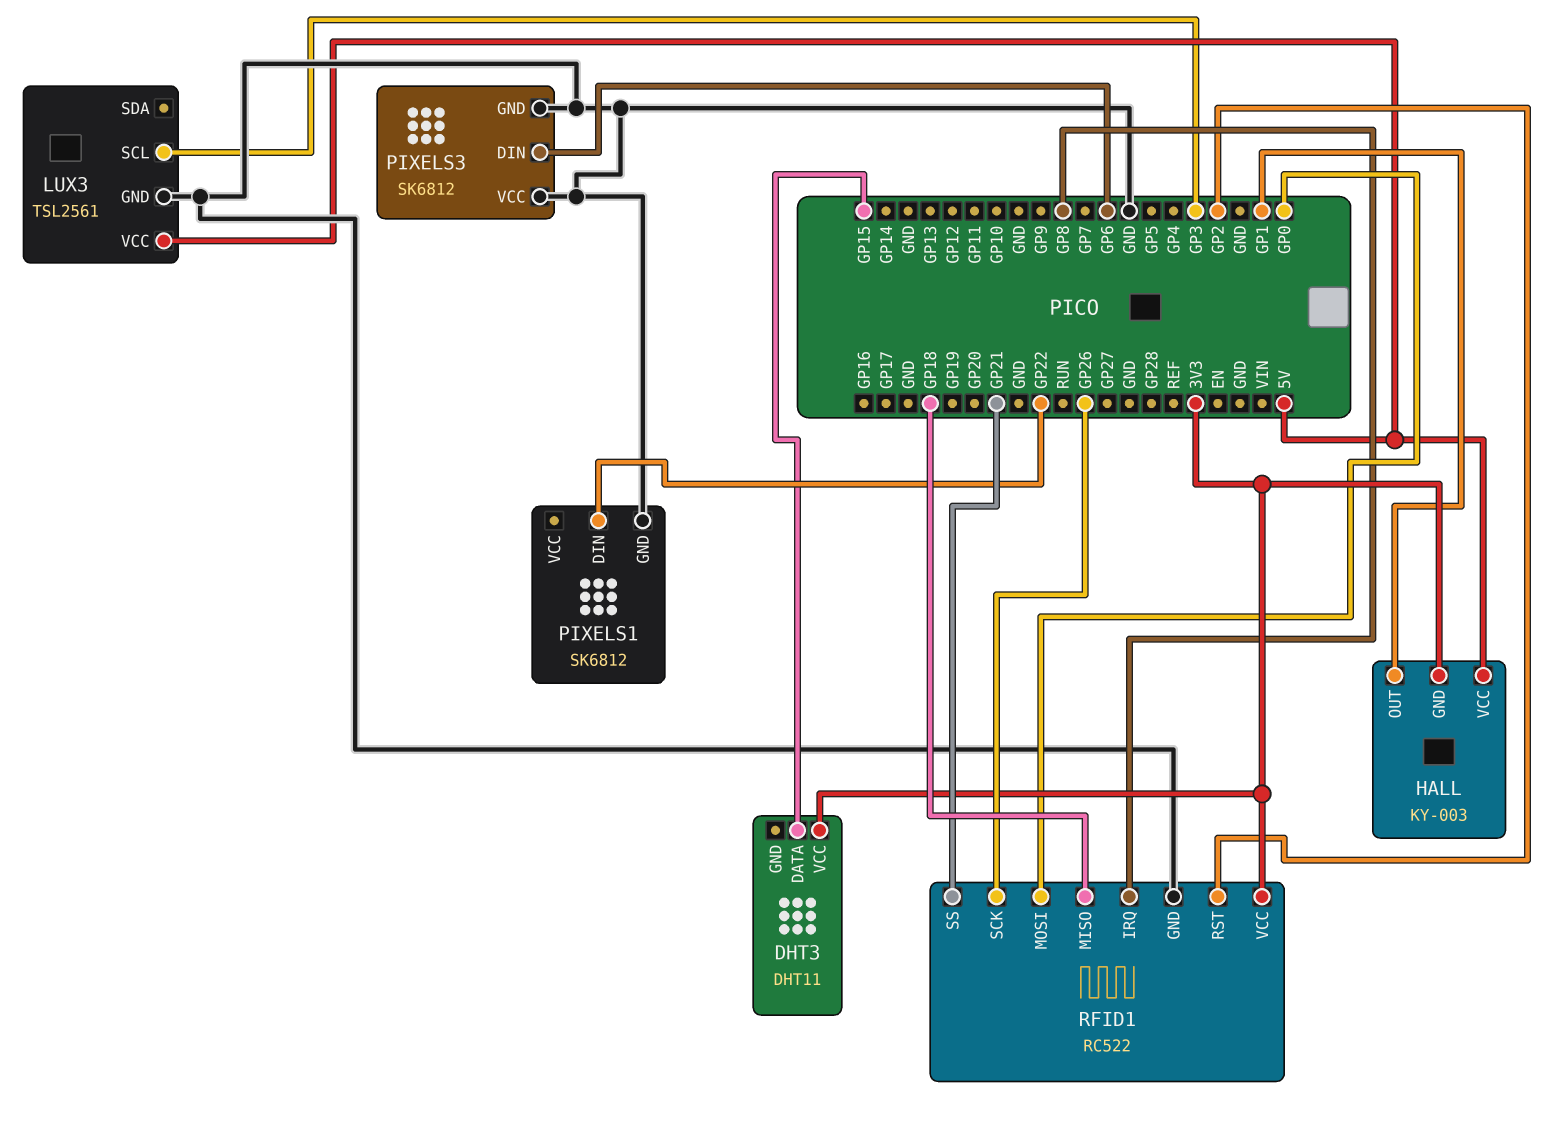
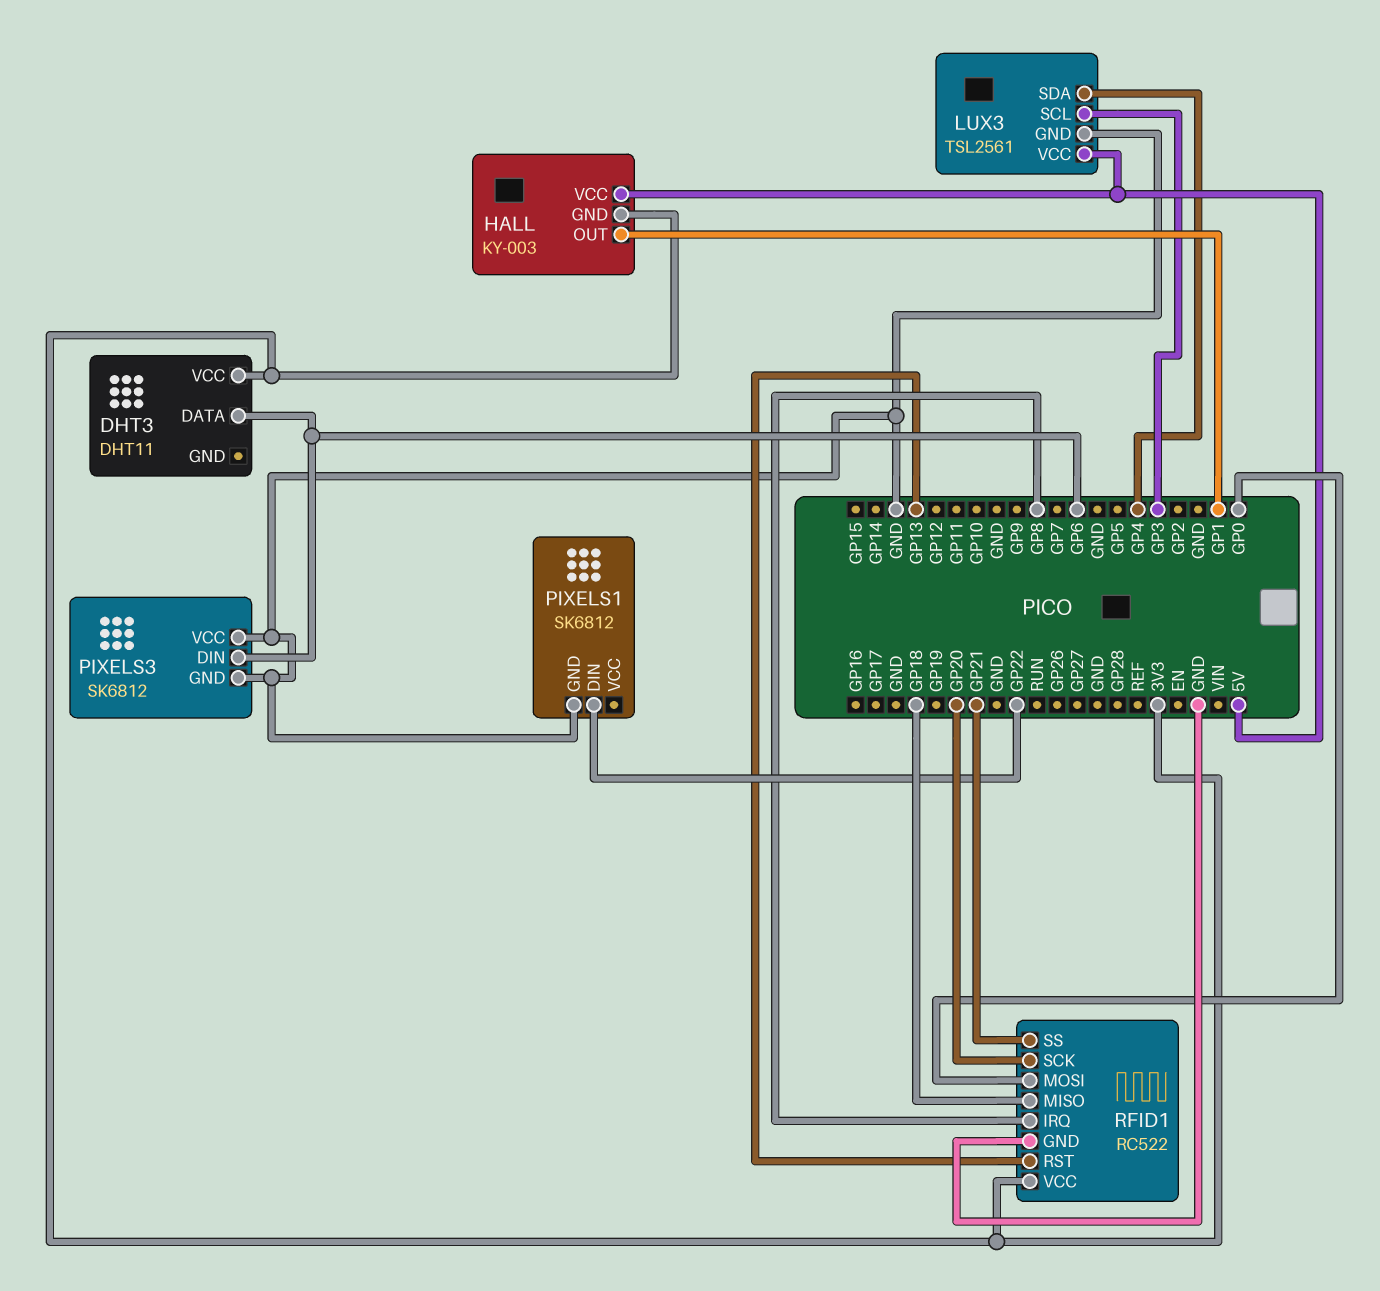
DHT3 pin DATA: GP15 -> GP6
LUX3 pin SDA: none -> GP4
RFID1 pin RST: GP2 -> GP13
RFID1 pin SCK: GP26 -> GP20

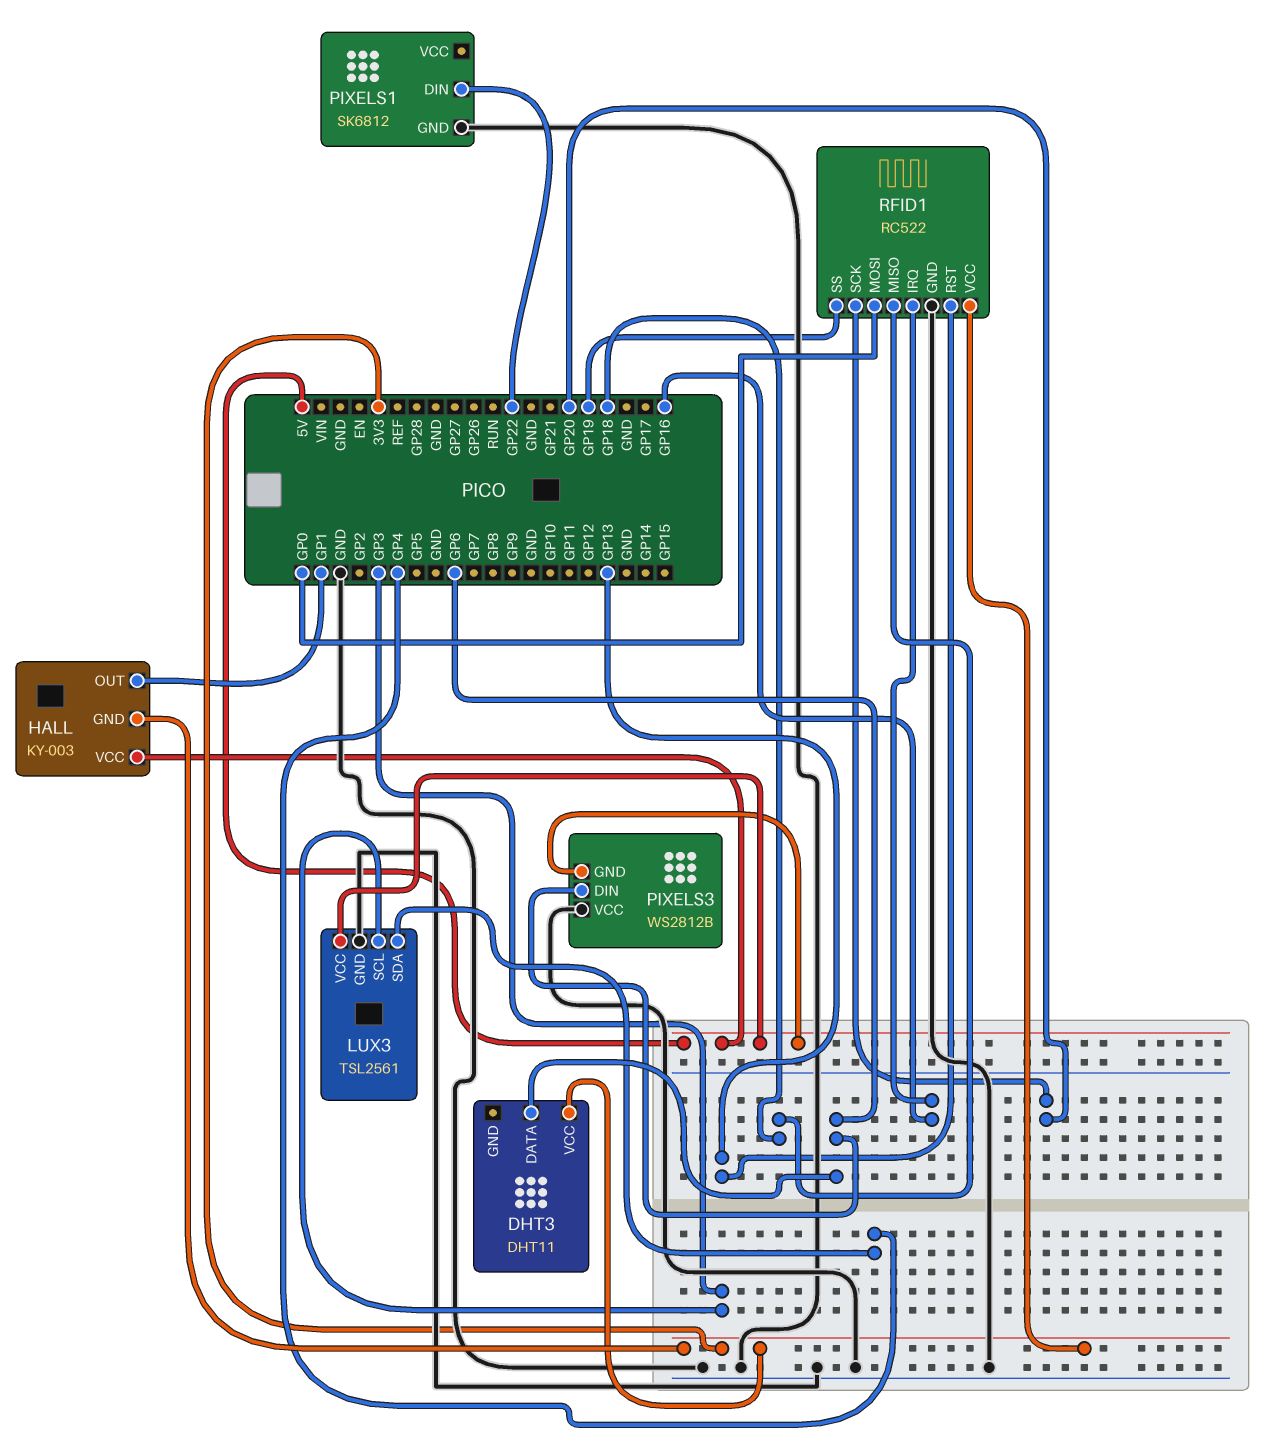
PIXELS3: SK6812 -> WS2812B
PIXELS3 pin GND: GND -> 5V
RFID1 pin IRQ: GP8 -> GP16
RFID1 pin SS: GP21 -> GP19

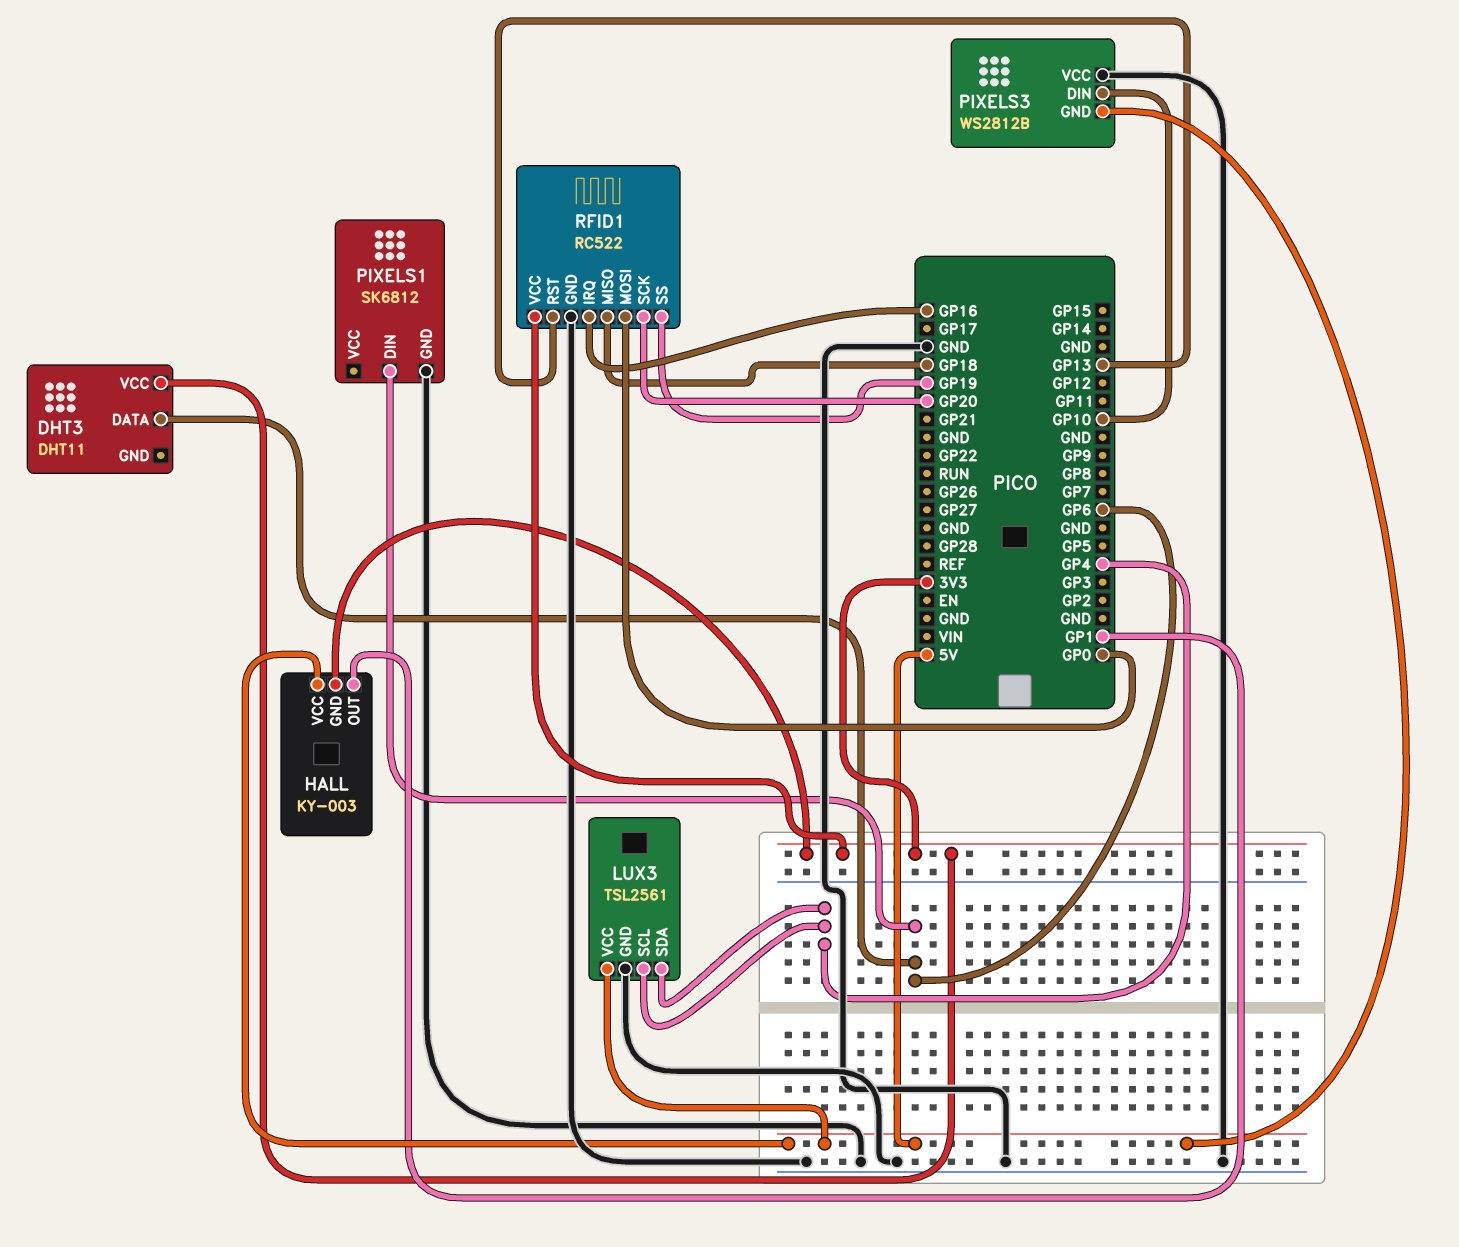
LUX3 pin SCL: GP3 -> GP4
PIXELS1 pin DIN: GP22 -> GP6
PIXELS3 pin DIN: GP6 -> GP10

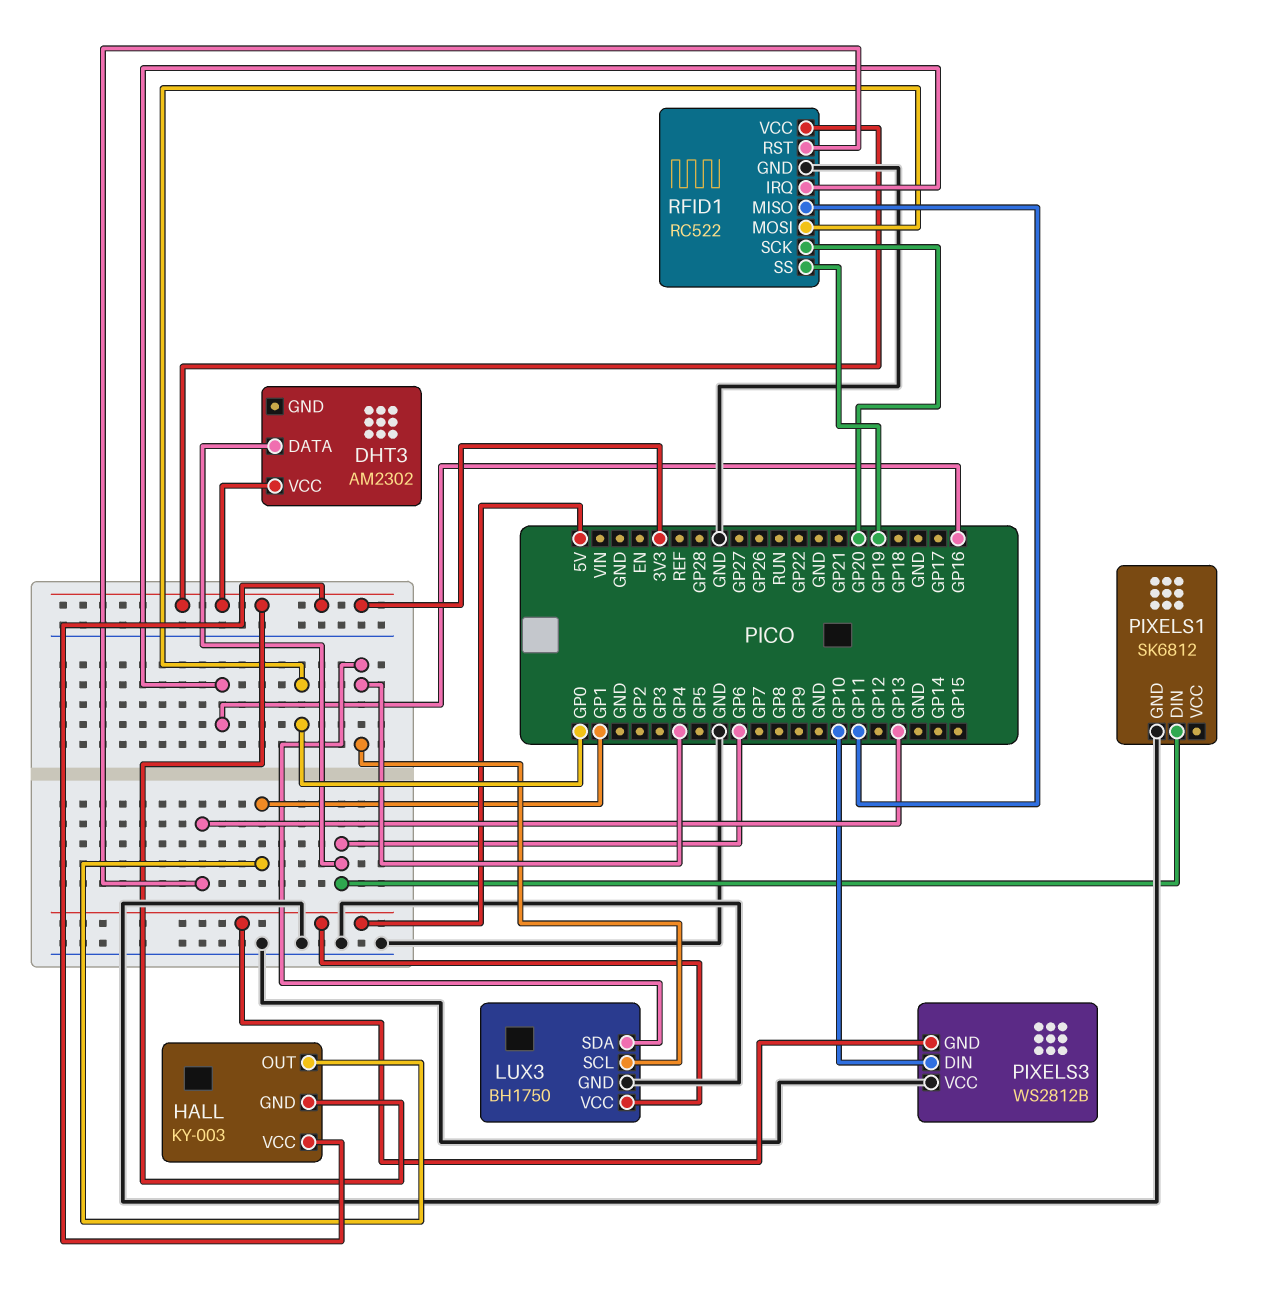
DHT3: DHT11 -> AM2302
HALL pin VCC: 5V -> 3V3
LUX3: TSL2561 -> BH1750
RFID1 pin MISO: GP18 -> GP11

